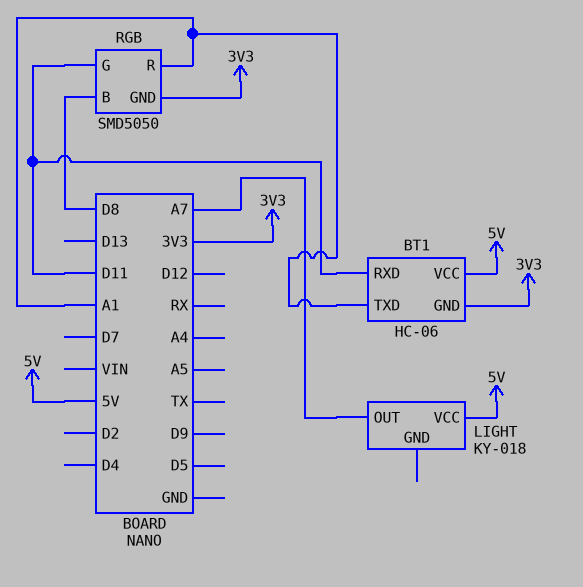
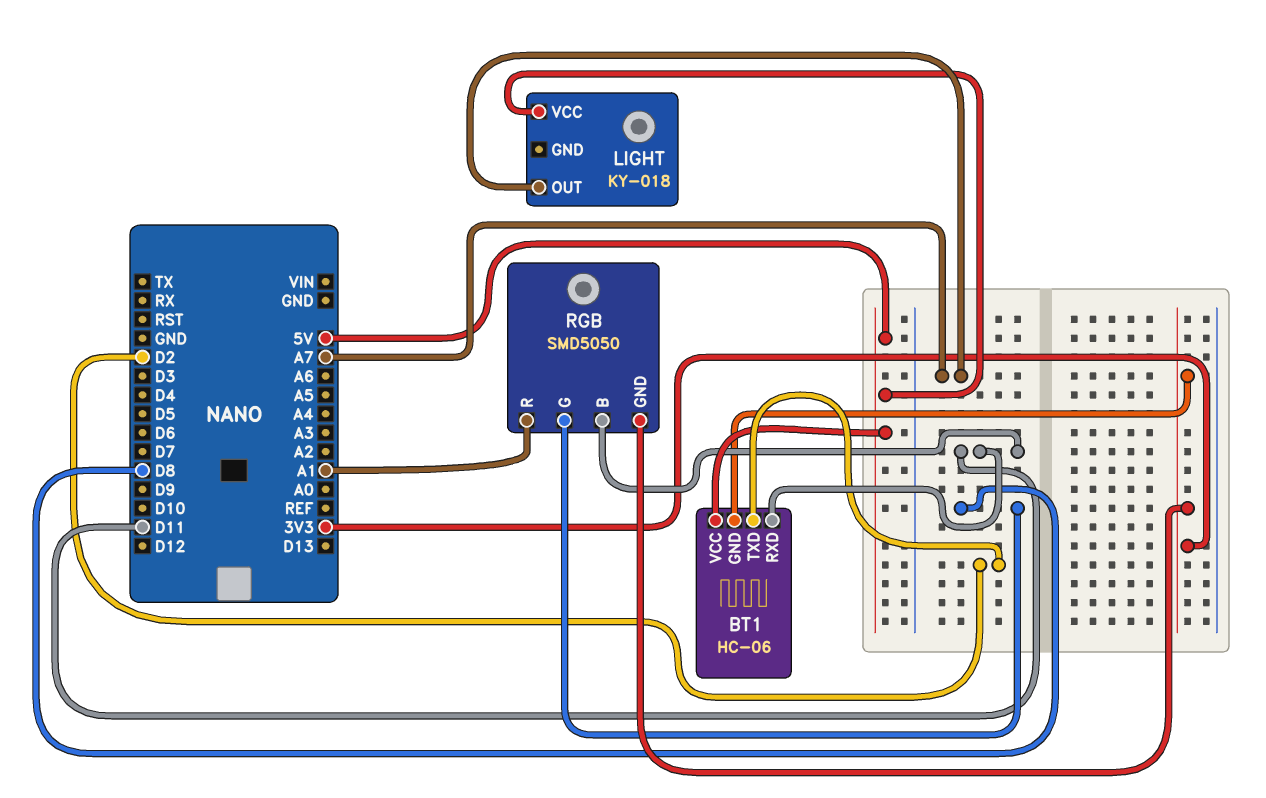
BT1 pin TXD: A1 -> D2
RGB pin B: D8 -> D11
RGB pin G: D11 -> D8

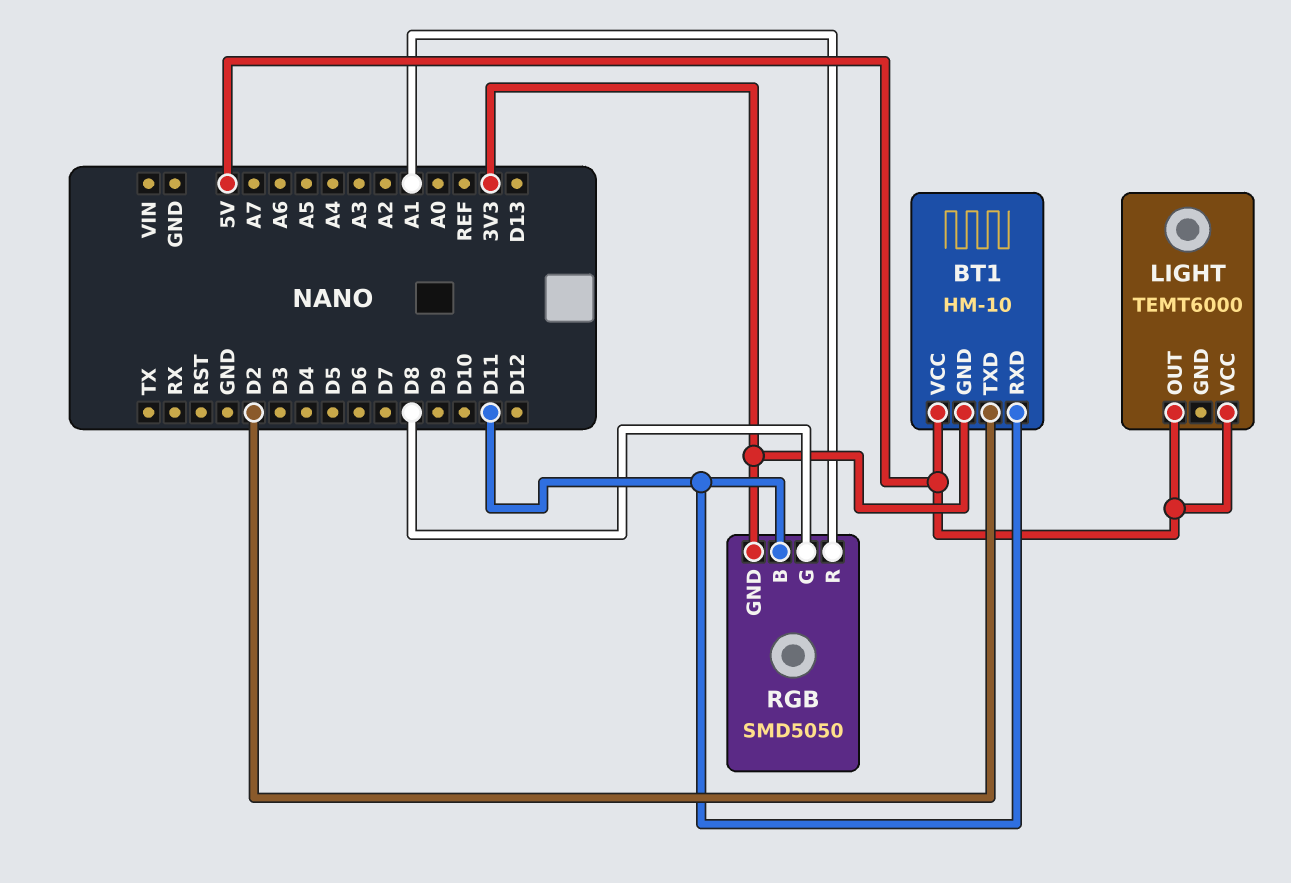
BT1: HC-06 -> HM-10
LIGHT: KY-018 -> TEMT6000
LIGHT pin OUT: A7 -> 5V

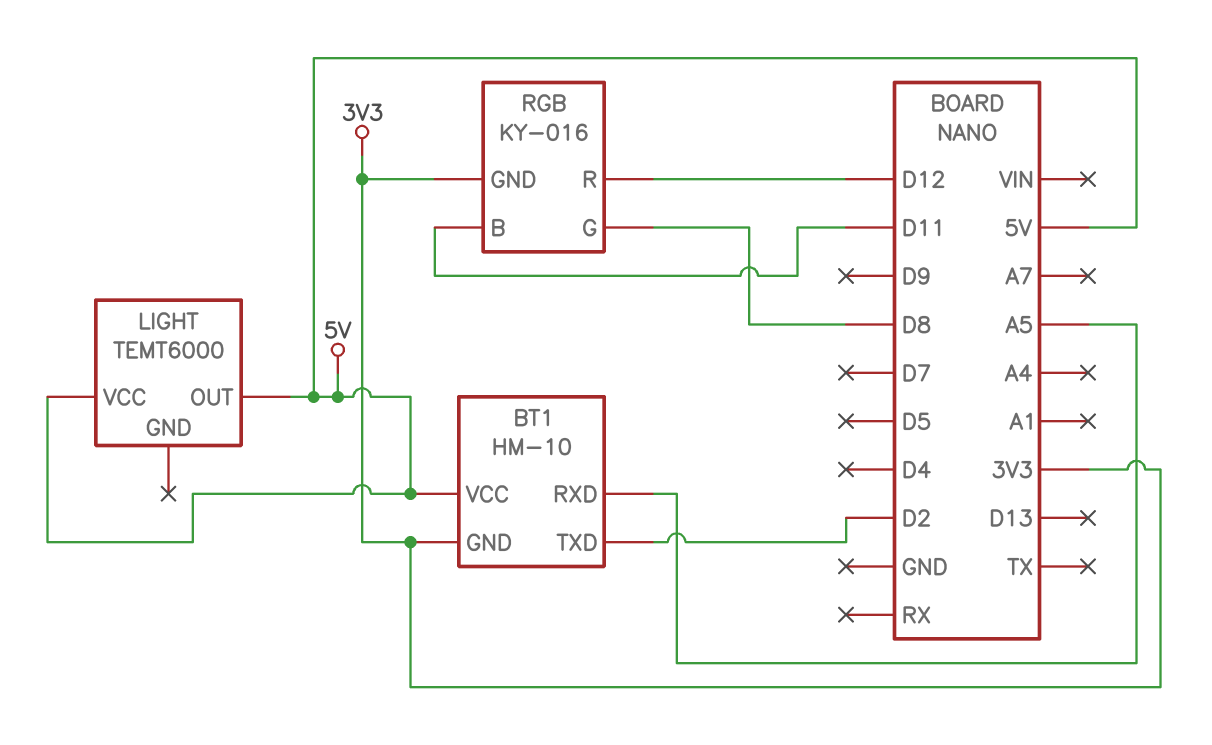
BT1 pin RXD: D11 -> A5
RGB: SMD5050 -> KY-016
RGB pin R: A1 -> D12

